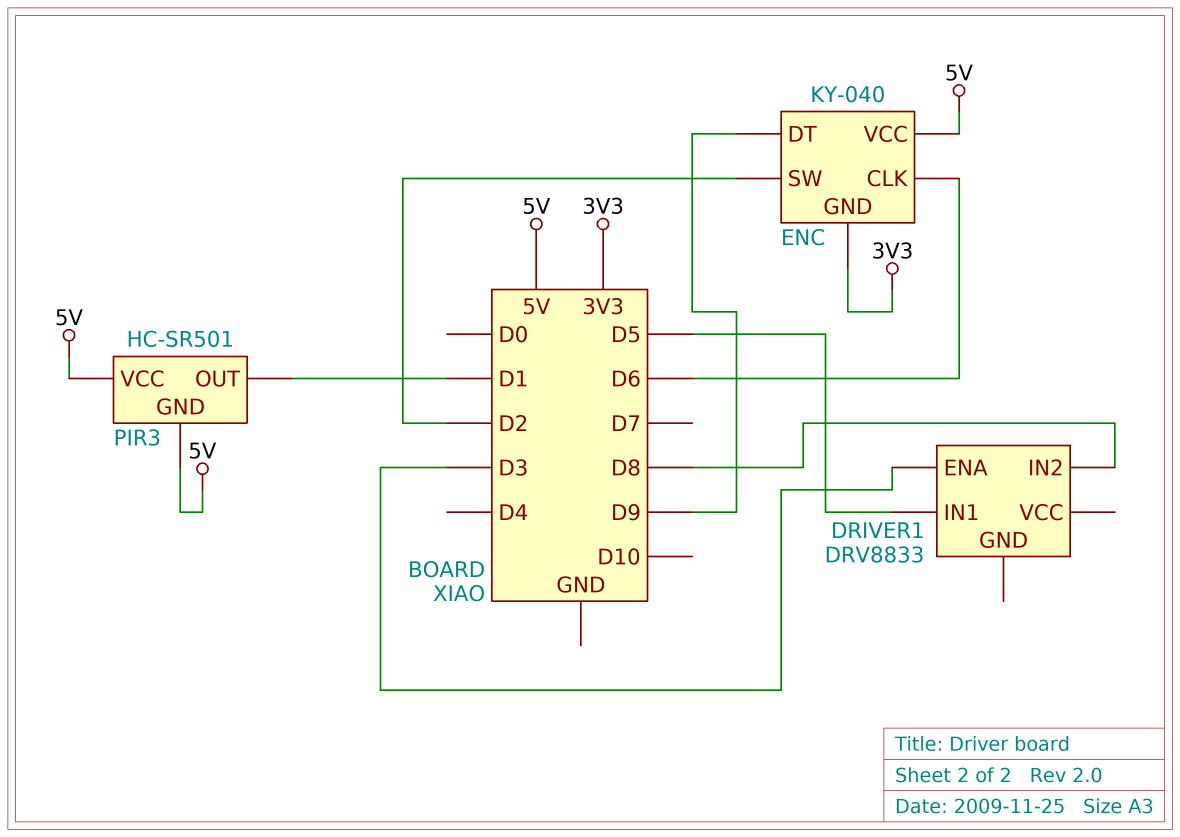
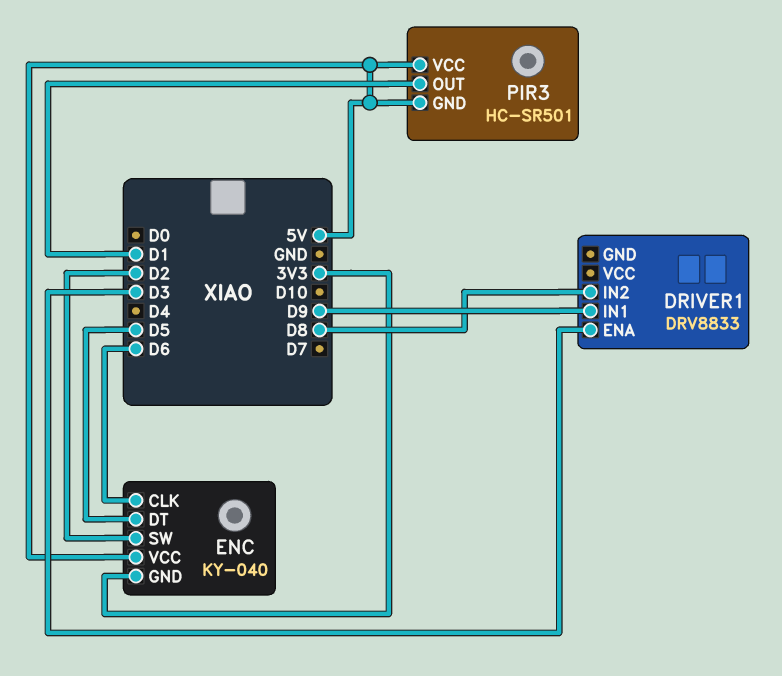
DRIVER1 pin IN1: D5 -> D9
ENC pin DT: D9 -> D5

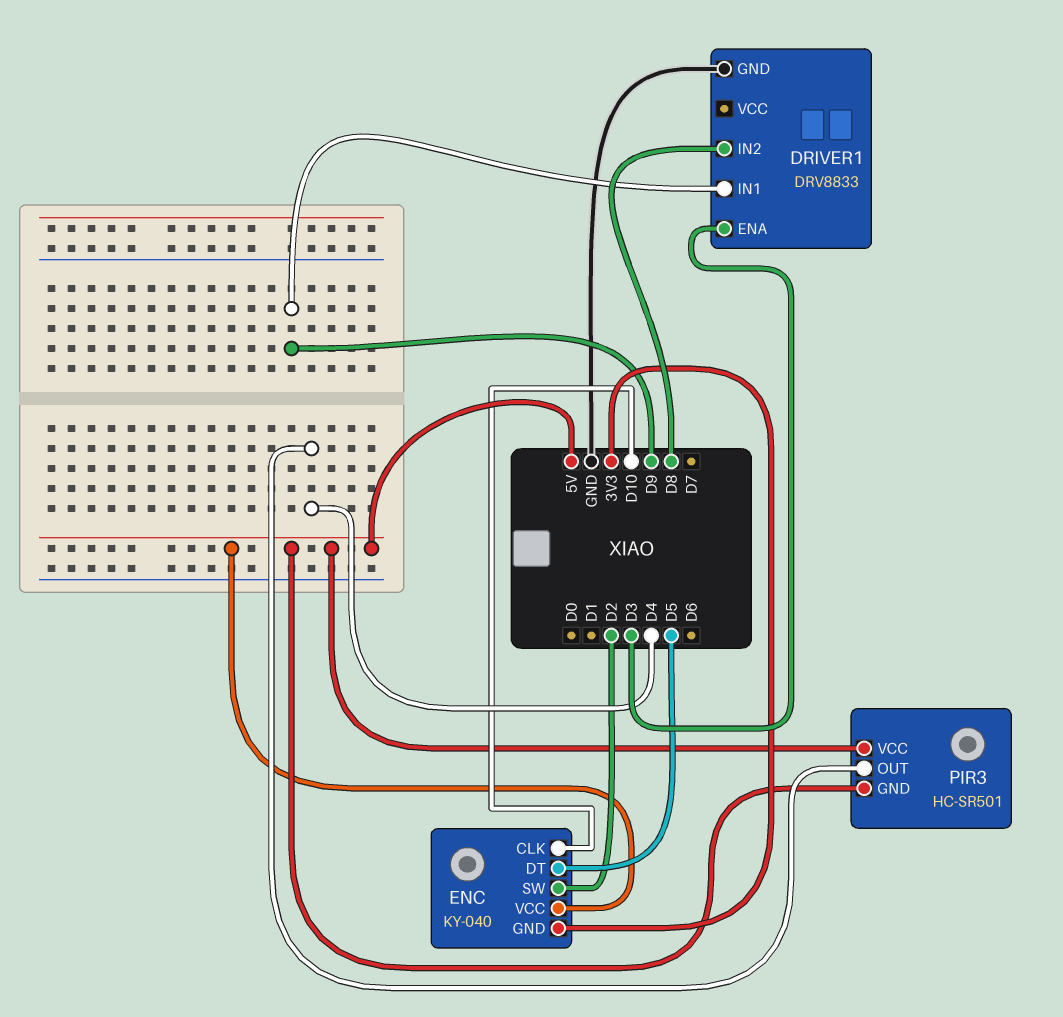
DRIVER1 pin GND: none -> GND
ENC pin CLK: D6 -> D10
PIR3 pin OUT: D1 -> D4

